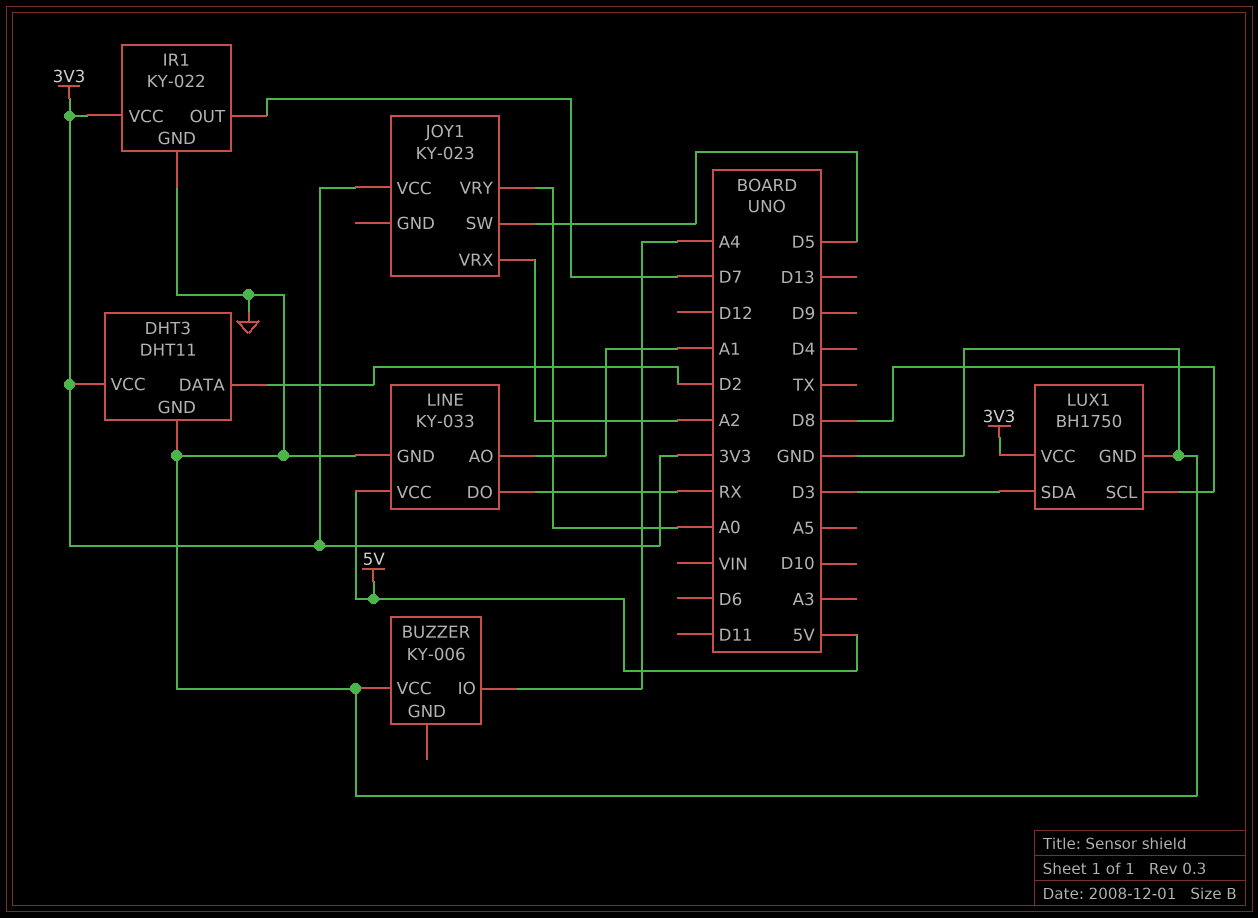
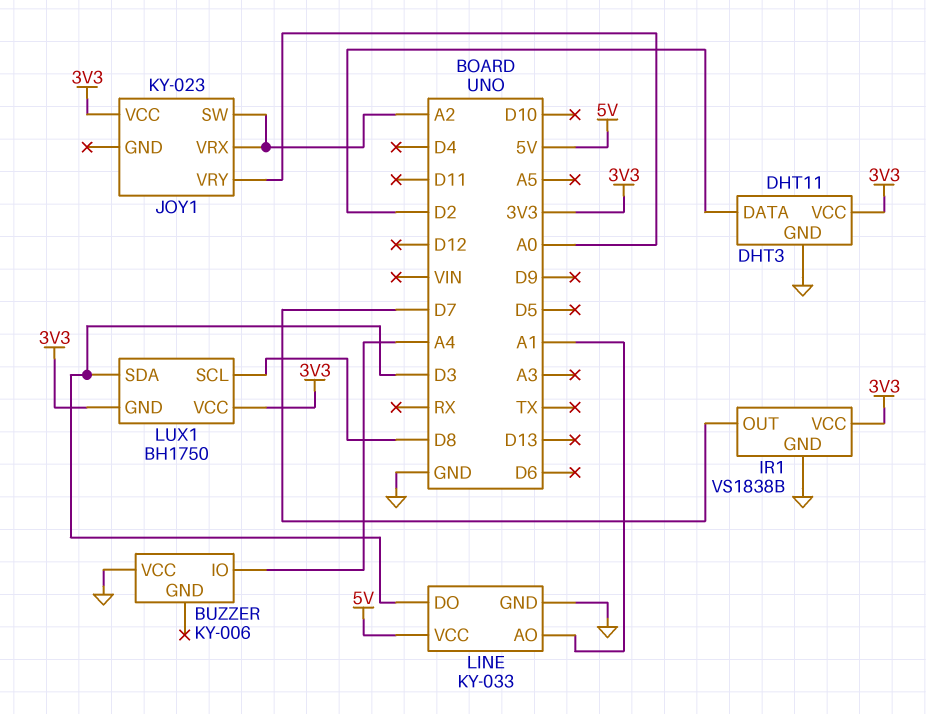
IR1: KY-022 -> VS1838B
JOY1 pin SW: D5 -> A2
LINE pin DO: RX -> D3
LUX1 pin GND: GND -> 3V3

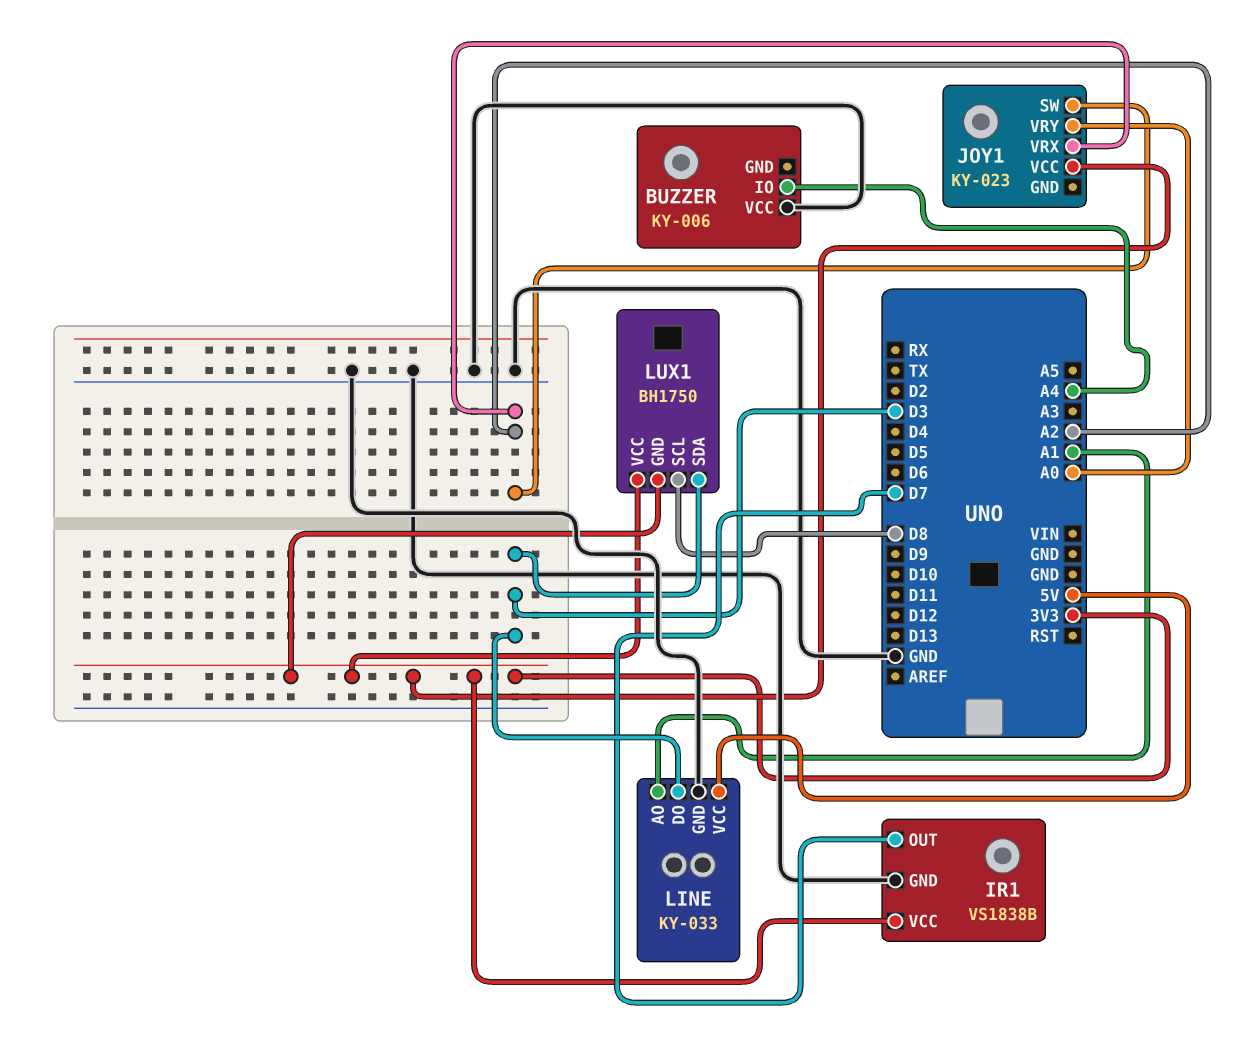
DHT3: DHT11 -> none
DHT3 pin DATA: D2 -> none
DHT3 pin GND: GND -> none
DHT3 pin VCC: 3V3 -> none

